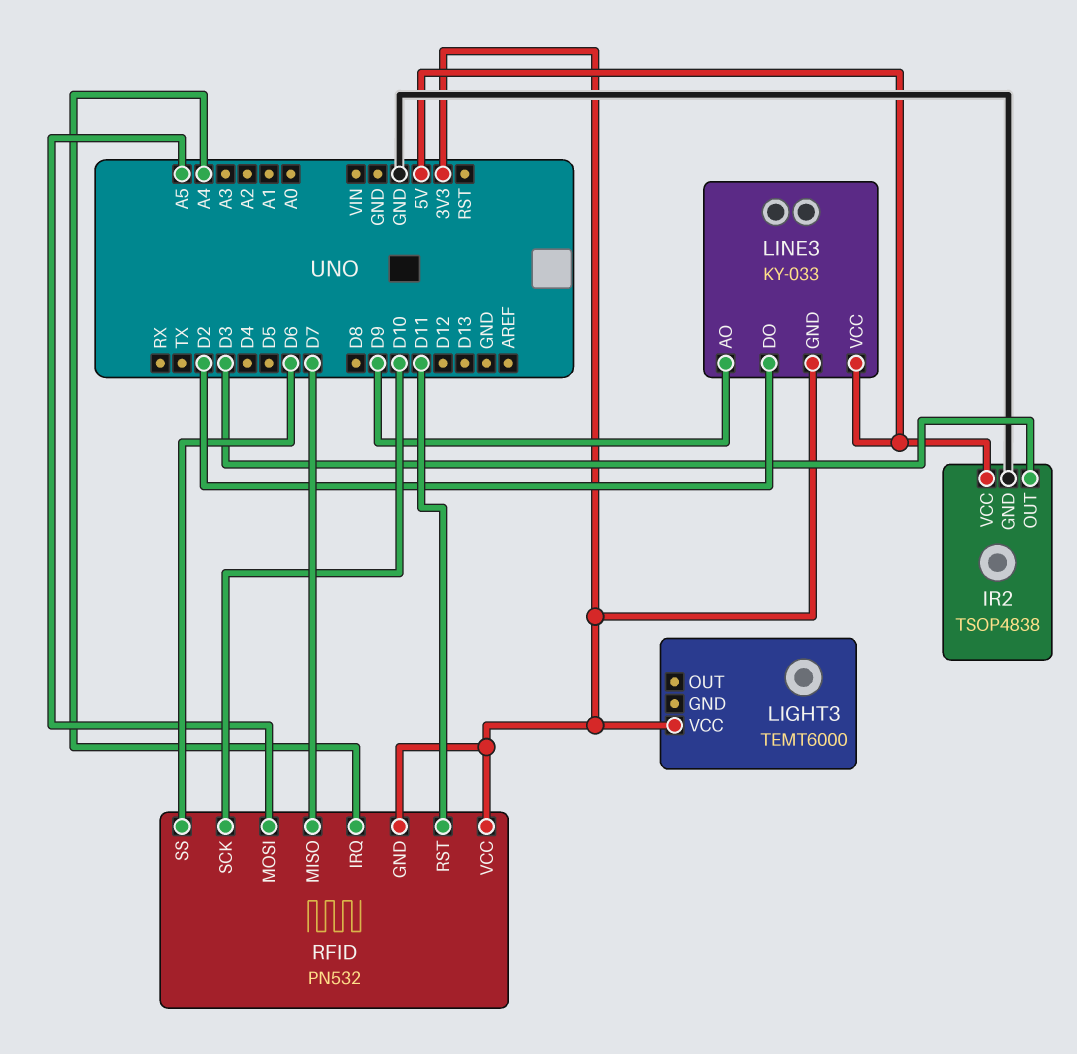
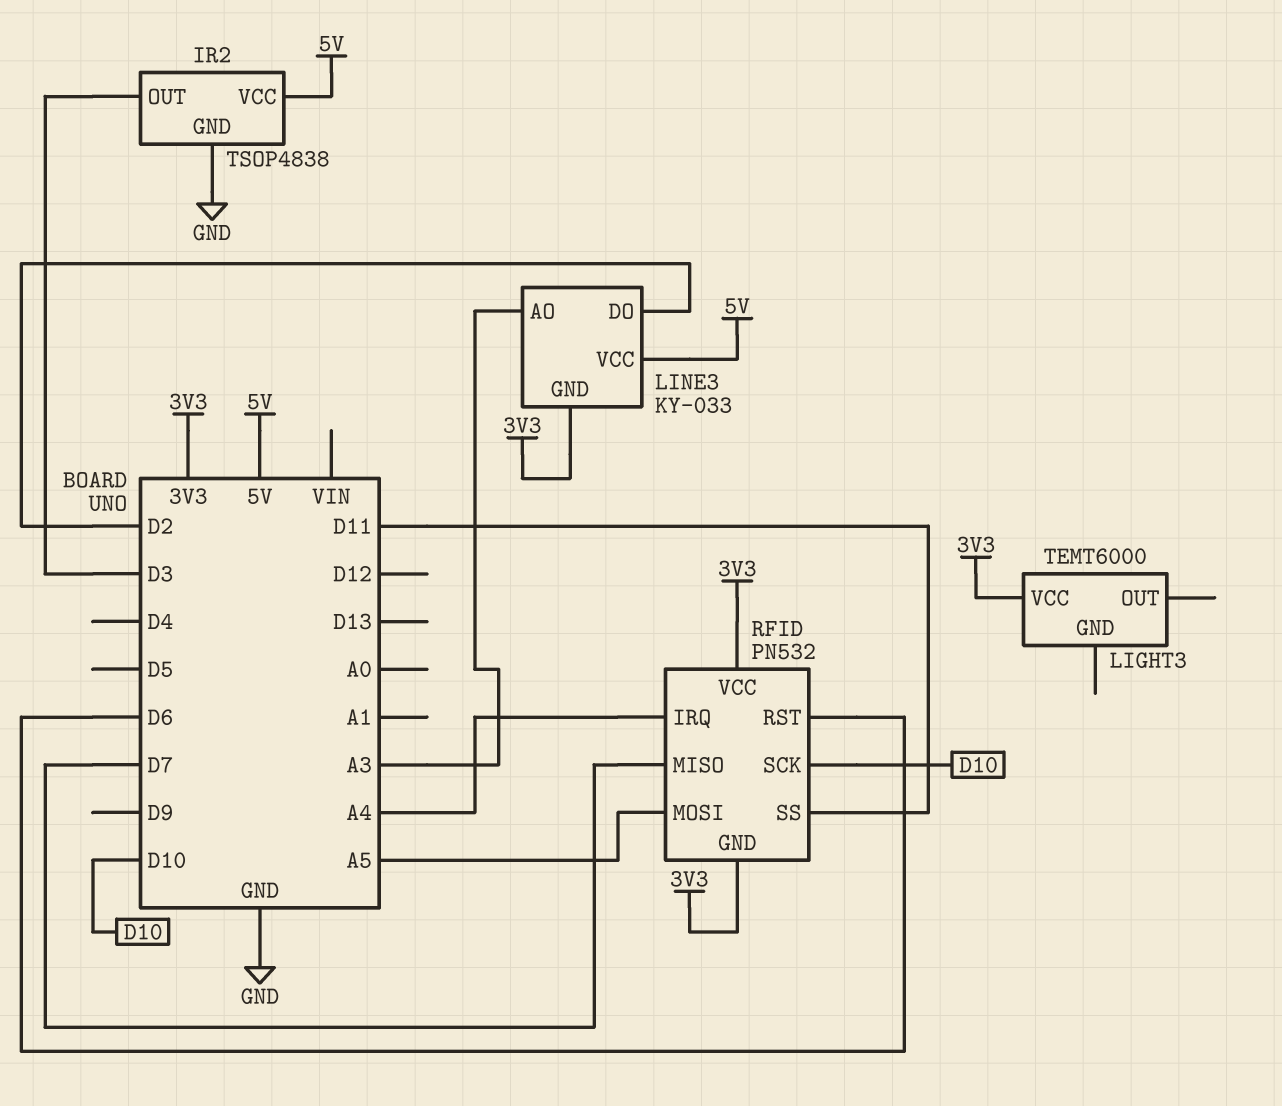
LINE3 pin AO: D9 -> A3
RFID pin RST: D11 -> D6
RFID pin SS: D6 -> D11

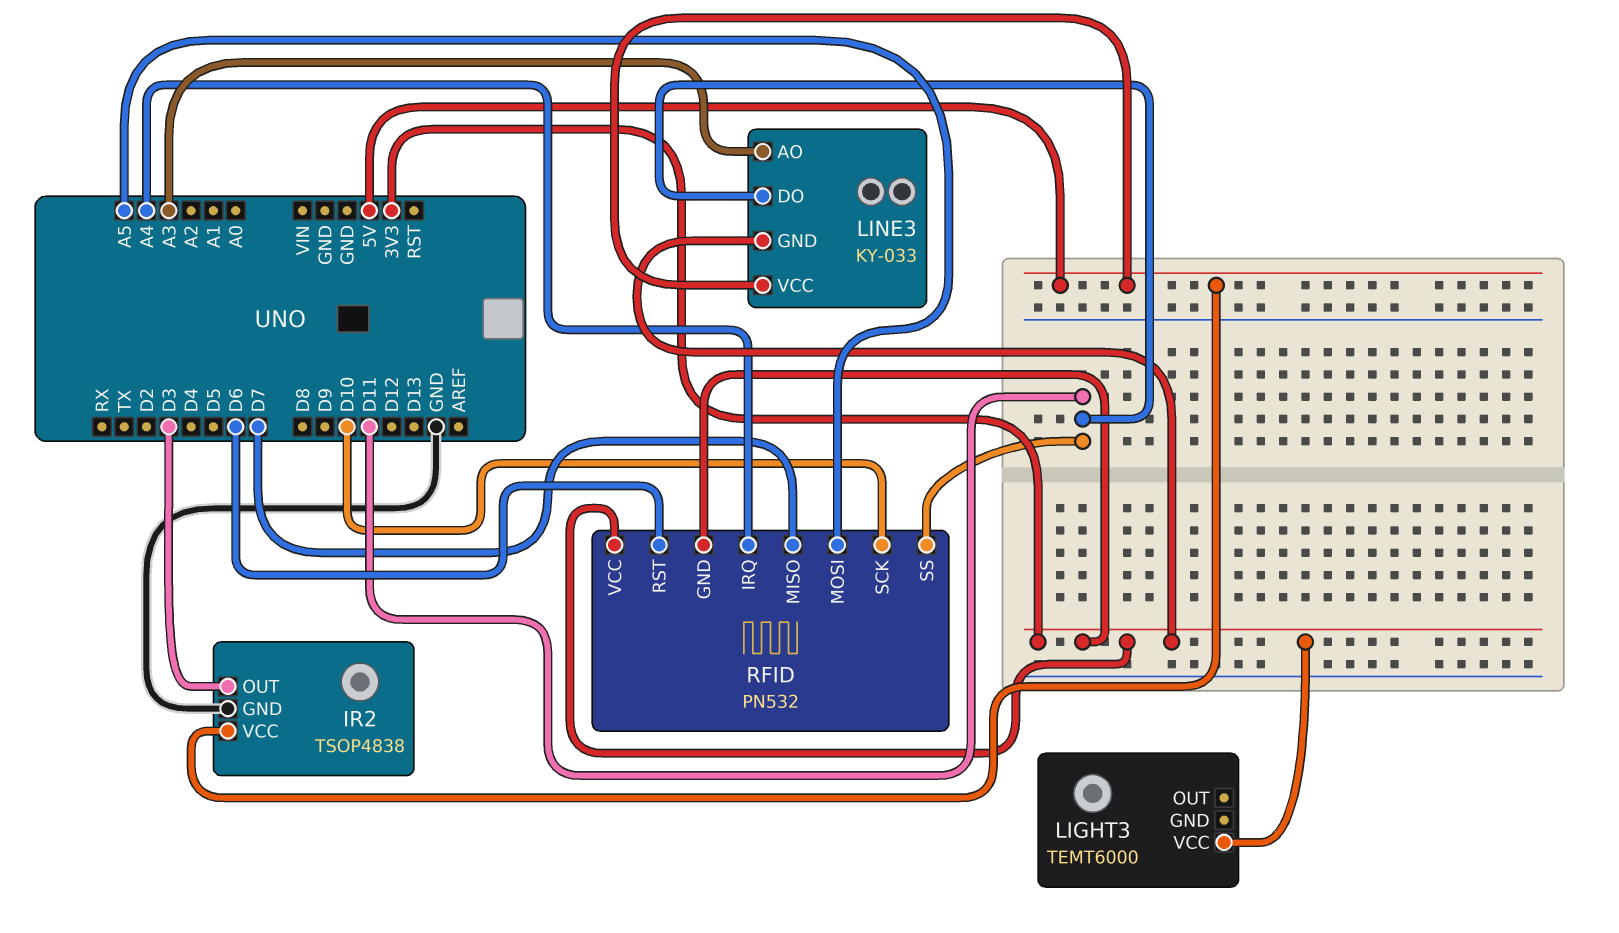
LINE3 pin DO: D2 -> D11

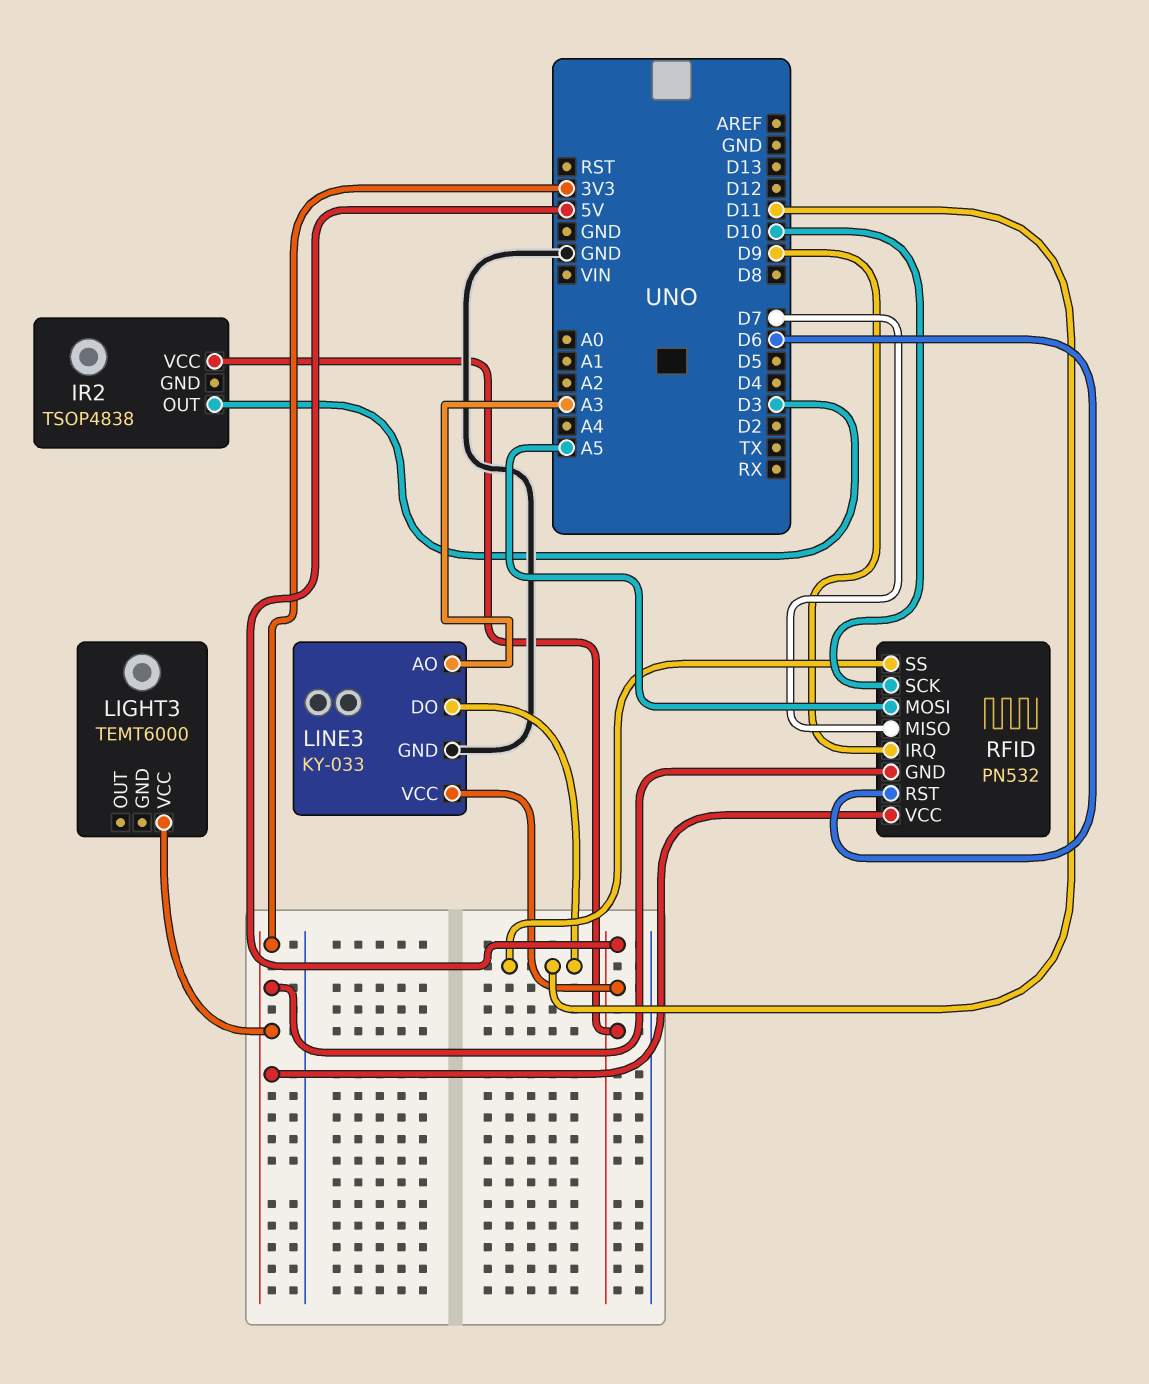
IR2 pin GND: GND -> none
LINE3 pin GND: 3V3 -> GND
RFID pin IRQ: A4 -> D9

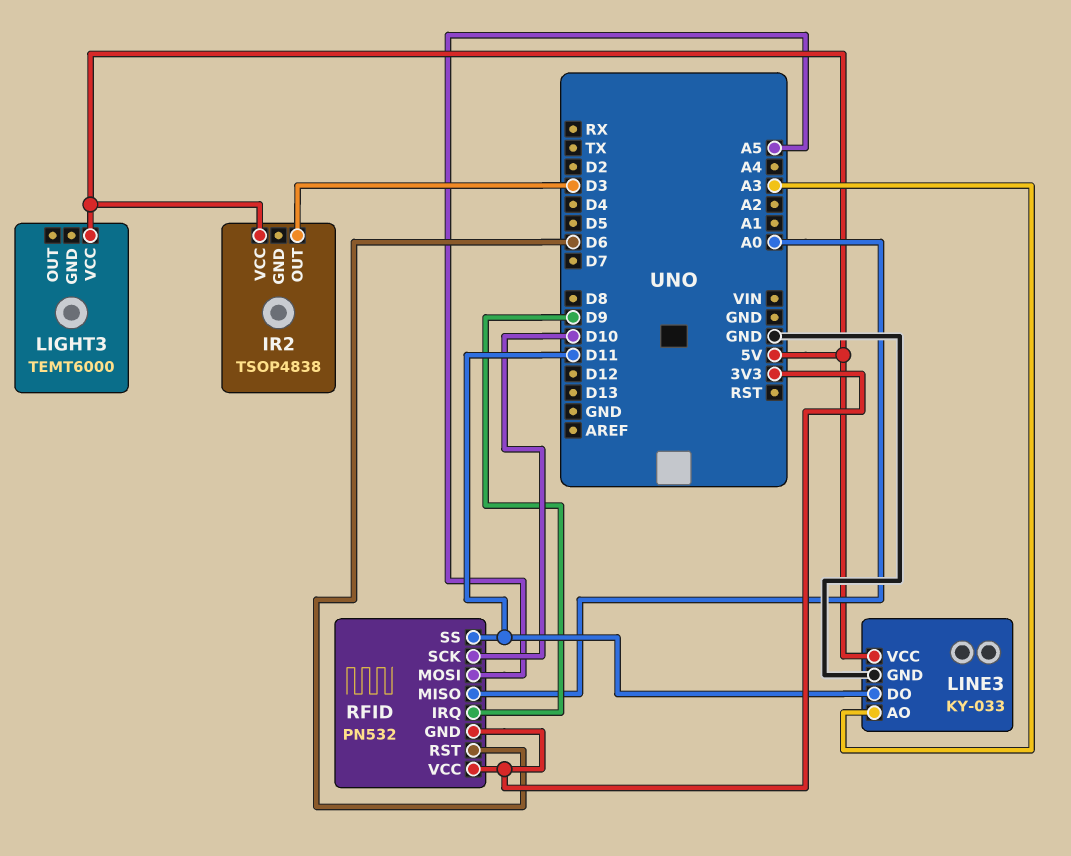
LIGHT3 pin VCC: 3V3 -> 5V
RFID pin MISO: D7 -> A0

